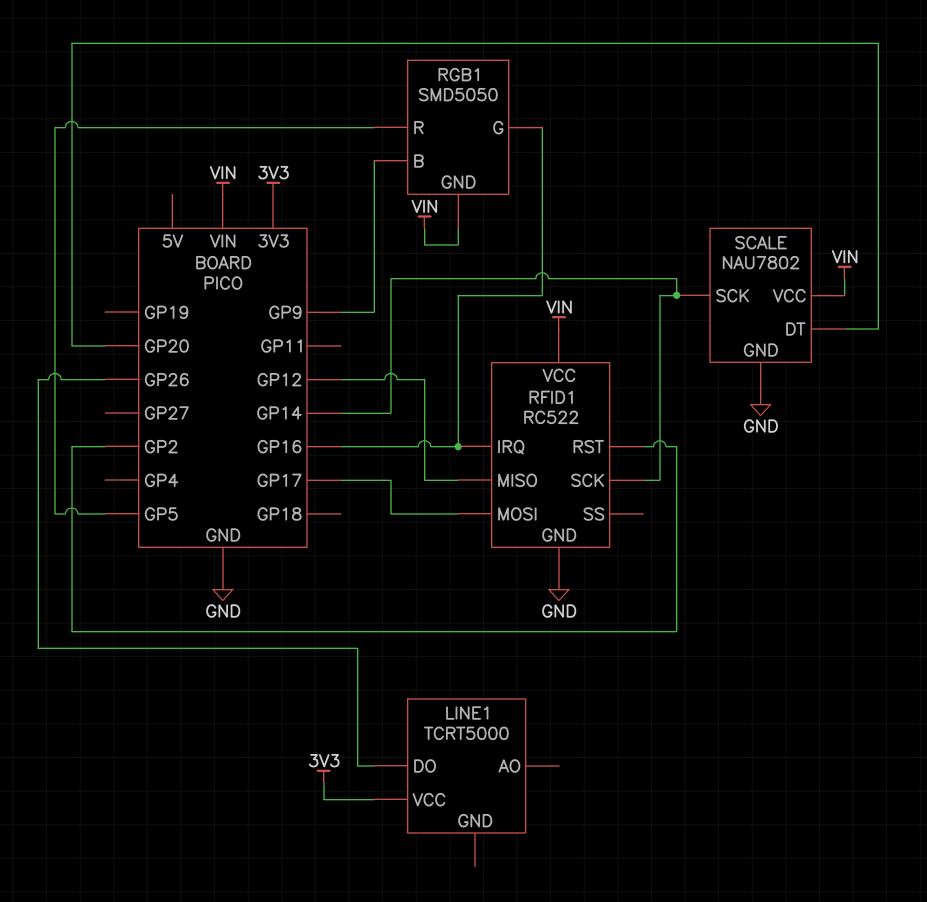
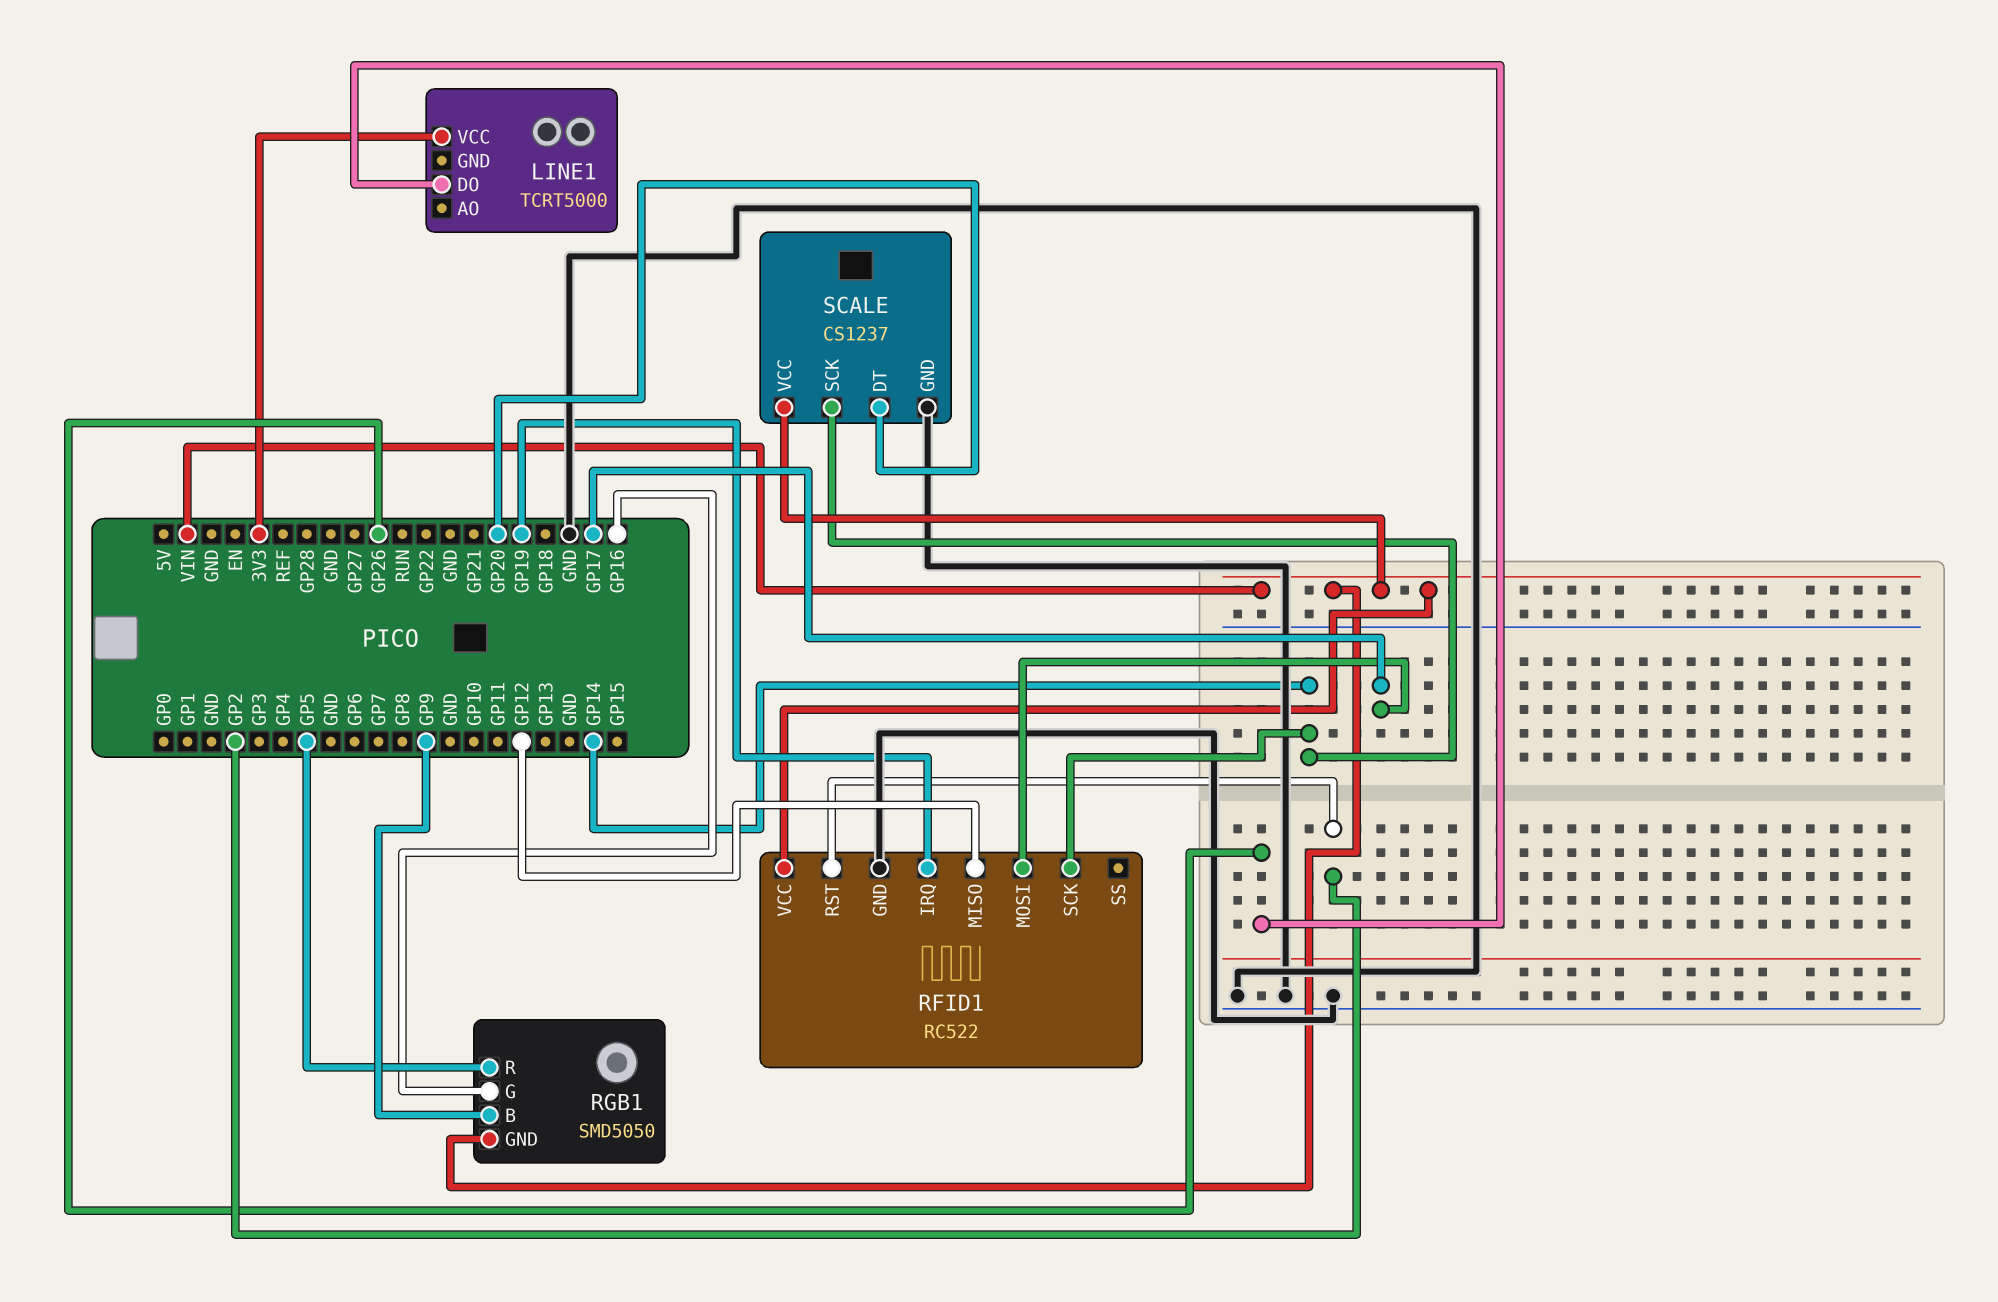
RFID1 pin IRQ: GP16 -> GP19
SCALE: NAU7802 -> CS1237

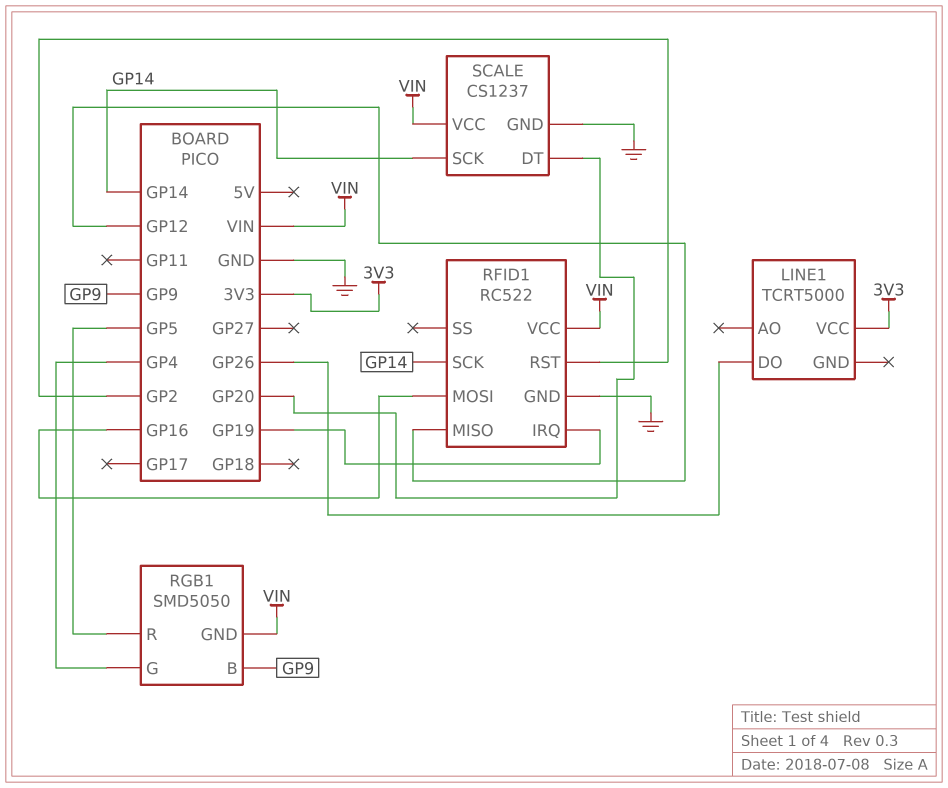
RFID1 pin MOSI: GP17 -> GP16
RGB1 pin G: GP16 -> GP4

